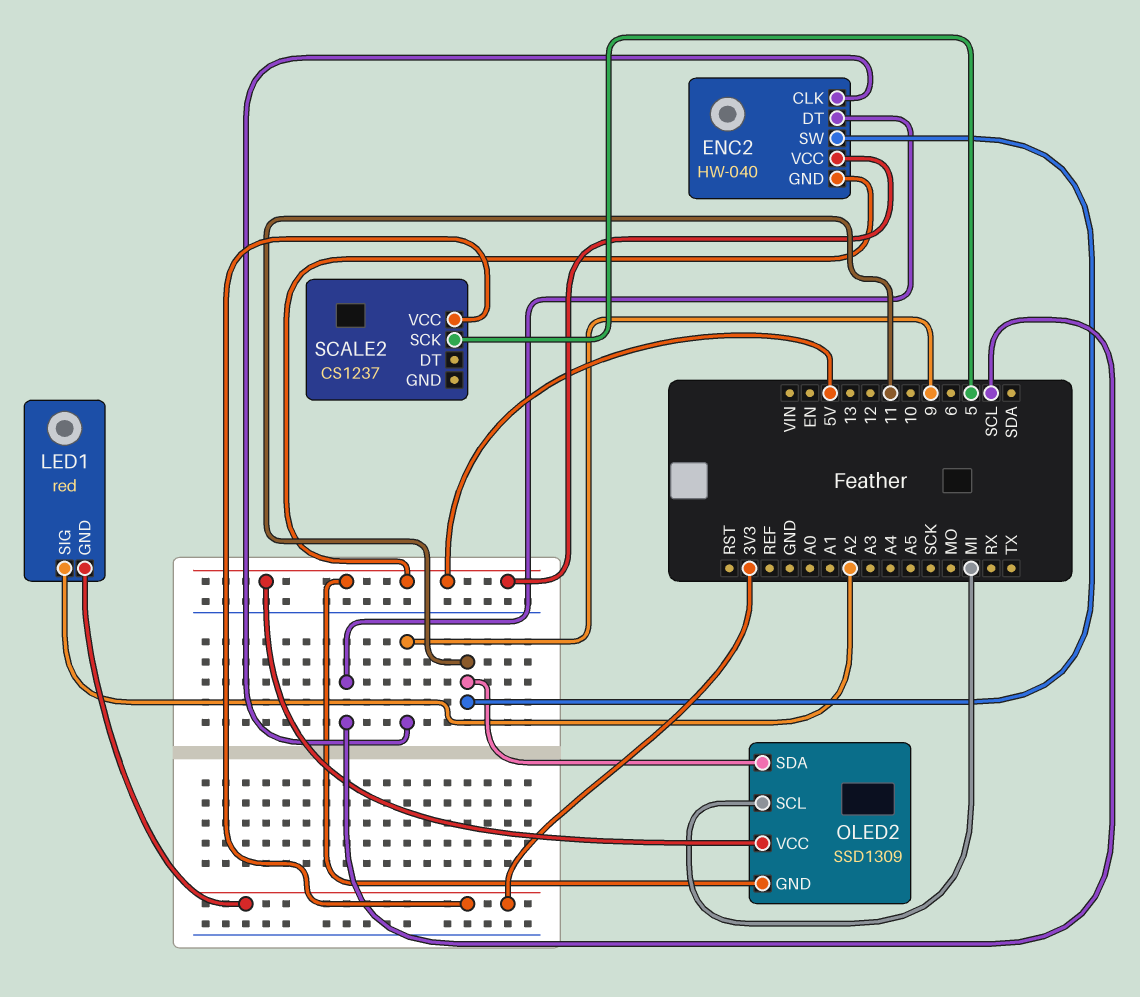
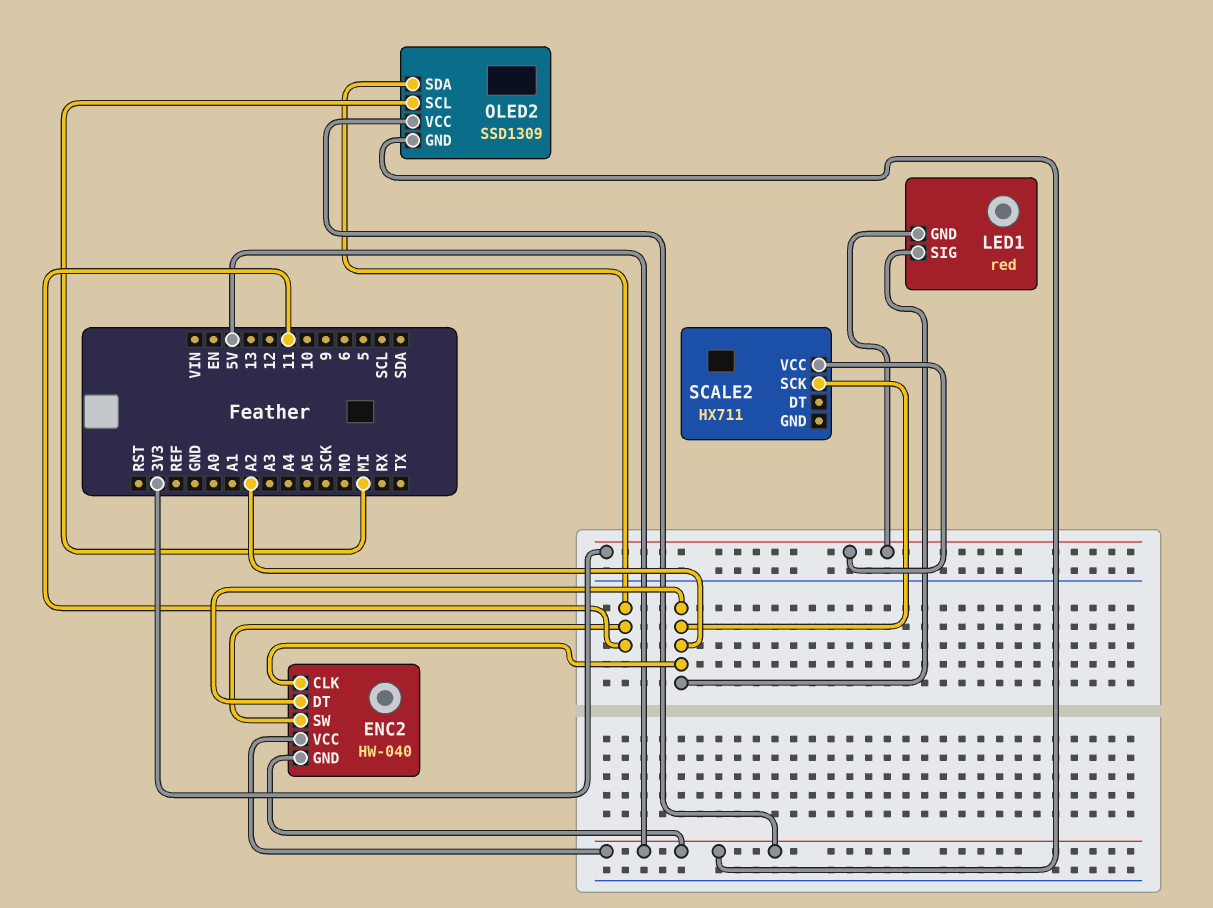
ENC2 pin CLK: 9 -> A2
ENC2 pin DT: SCL -> A2
SCALE2: CS1237 -> HX711
SCALE2 pin SCK: 5 -> A2

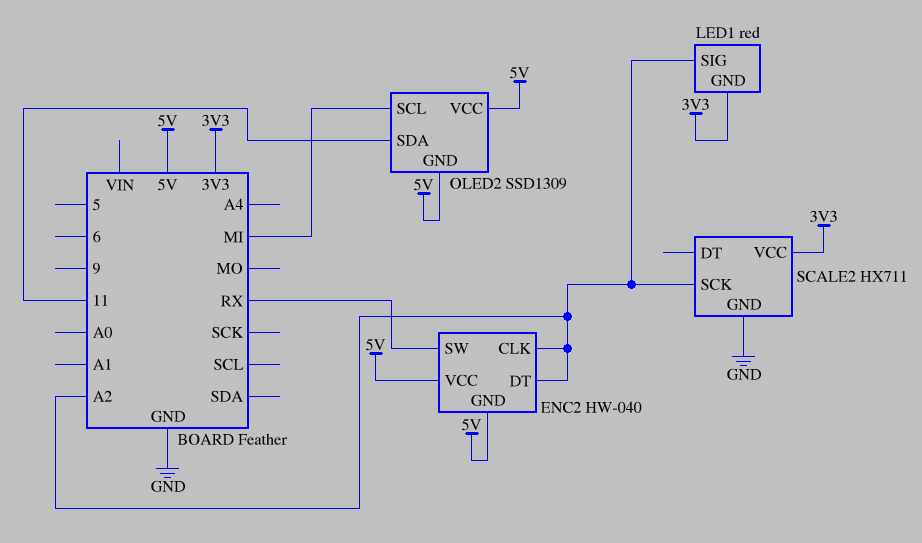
ENC2 pin SW: 11 -> RX
SCALE2 pin GND: none -> GND

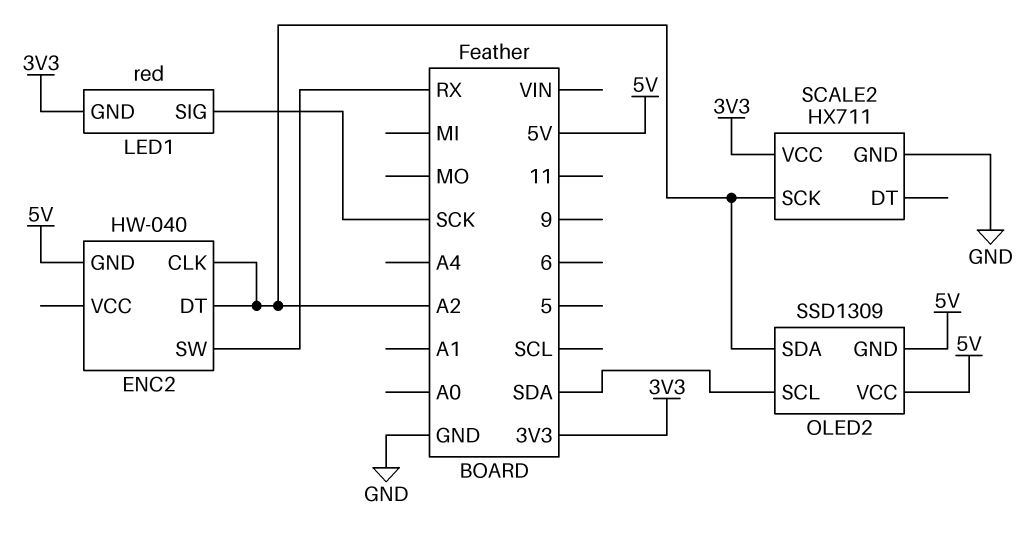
ENC2 pin VCC: 5V -> none
LED1 pin SIG: A2 -> SCK
OLED2 pin SCL: MI -> SDA
OLED2 pin SDA: 11 -> A2

